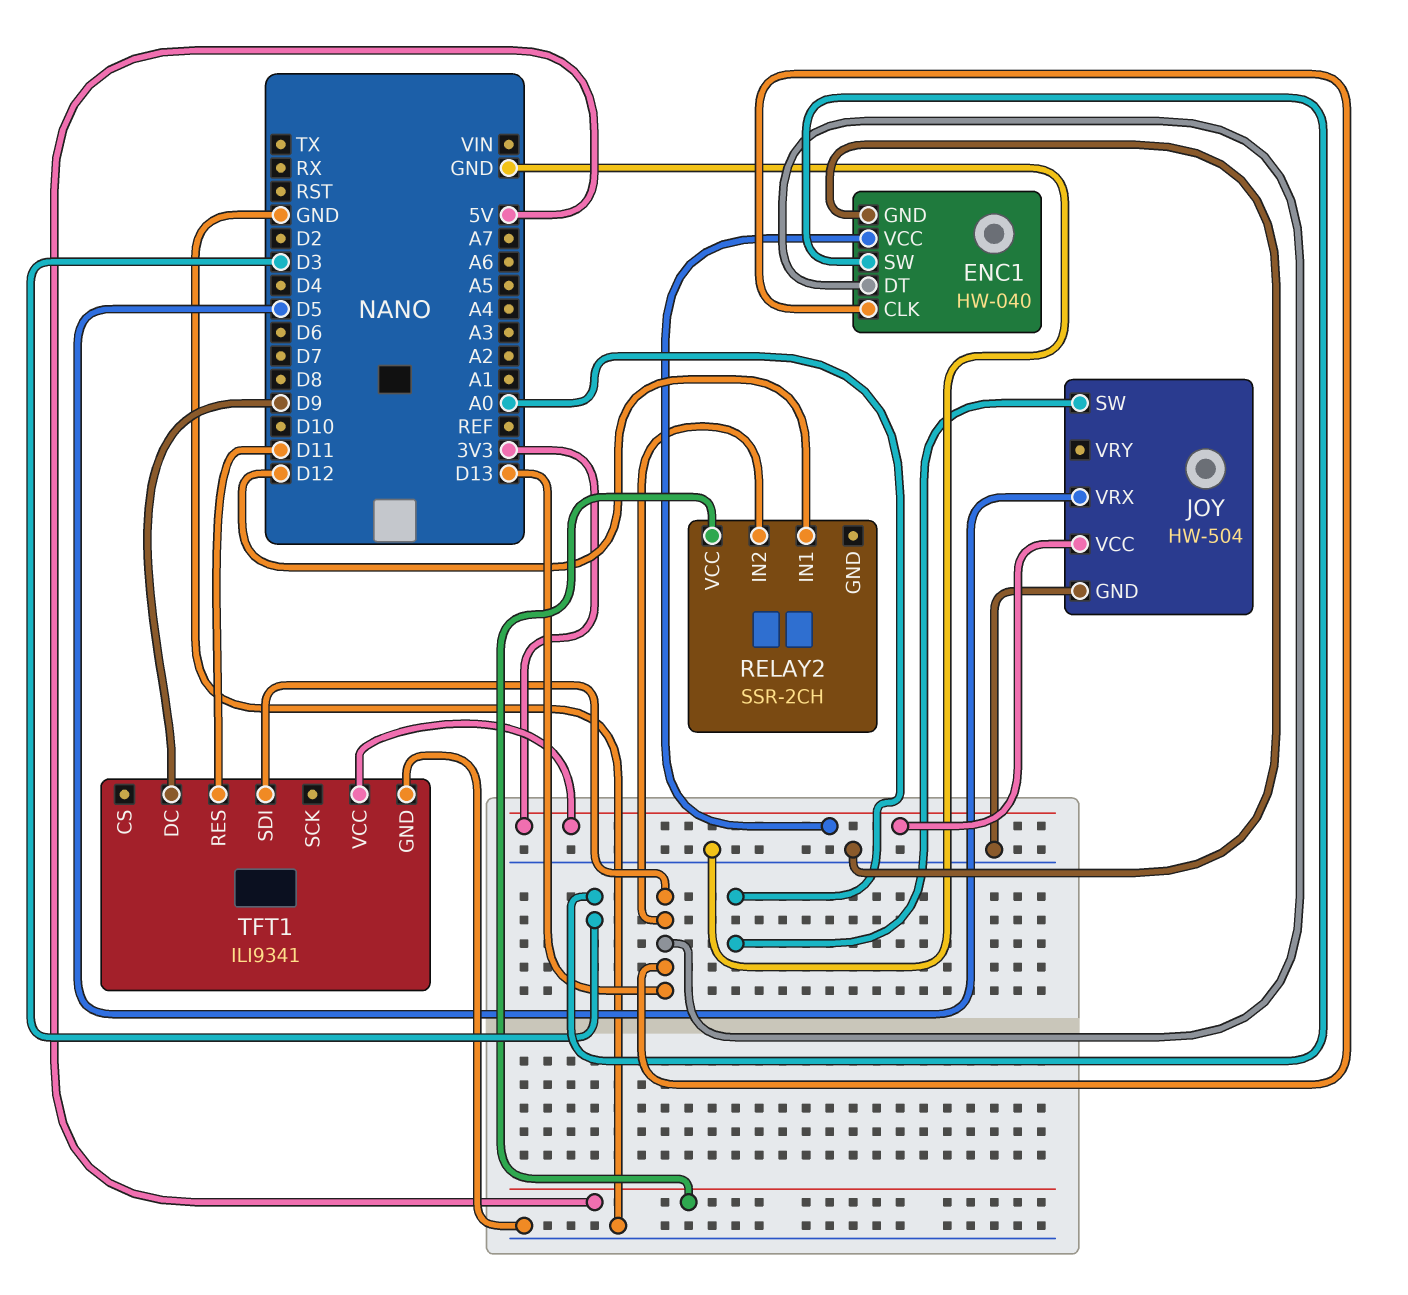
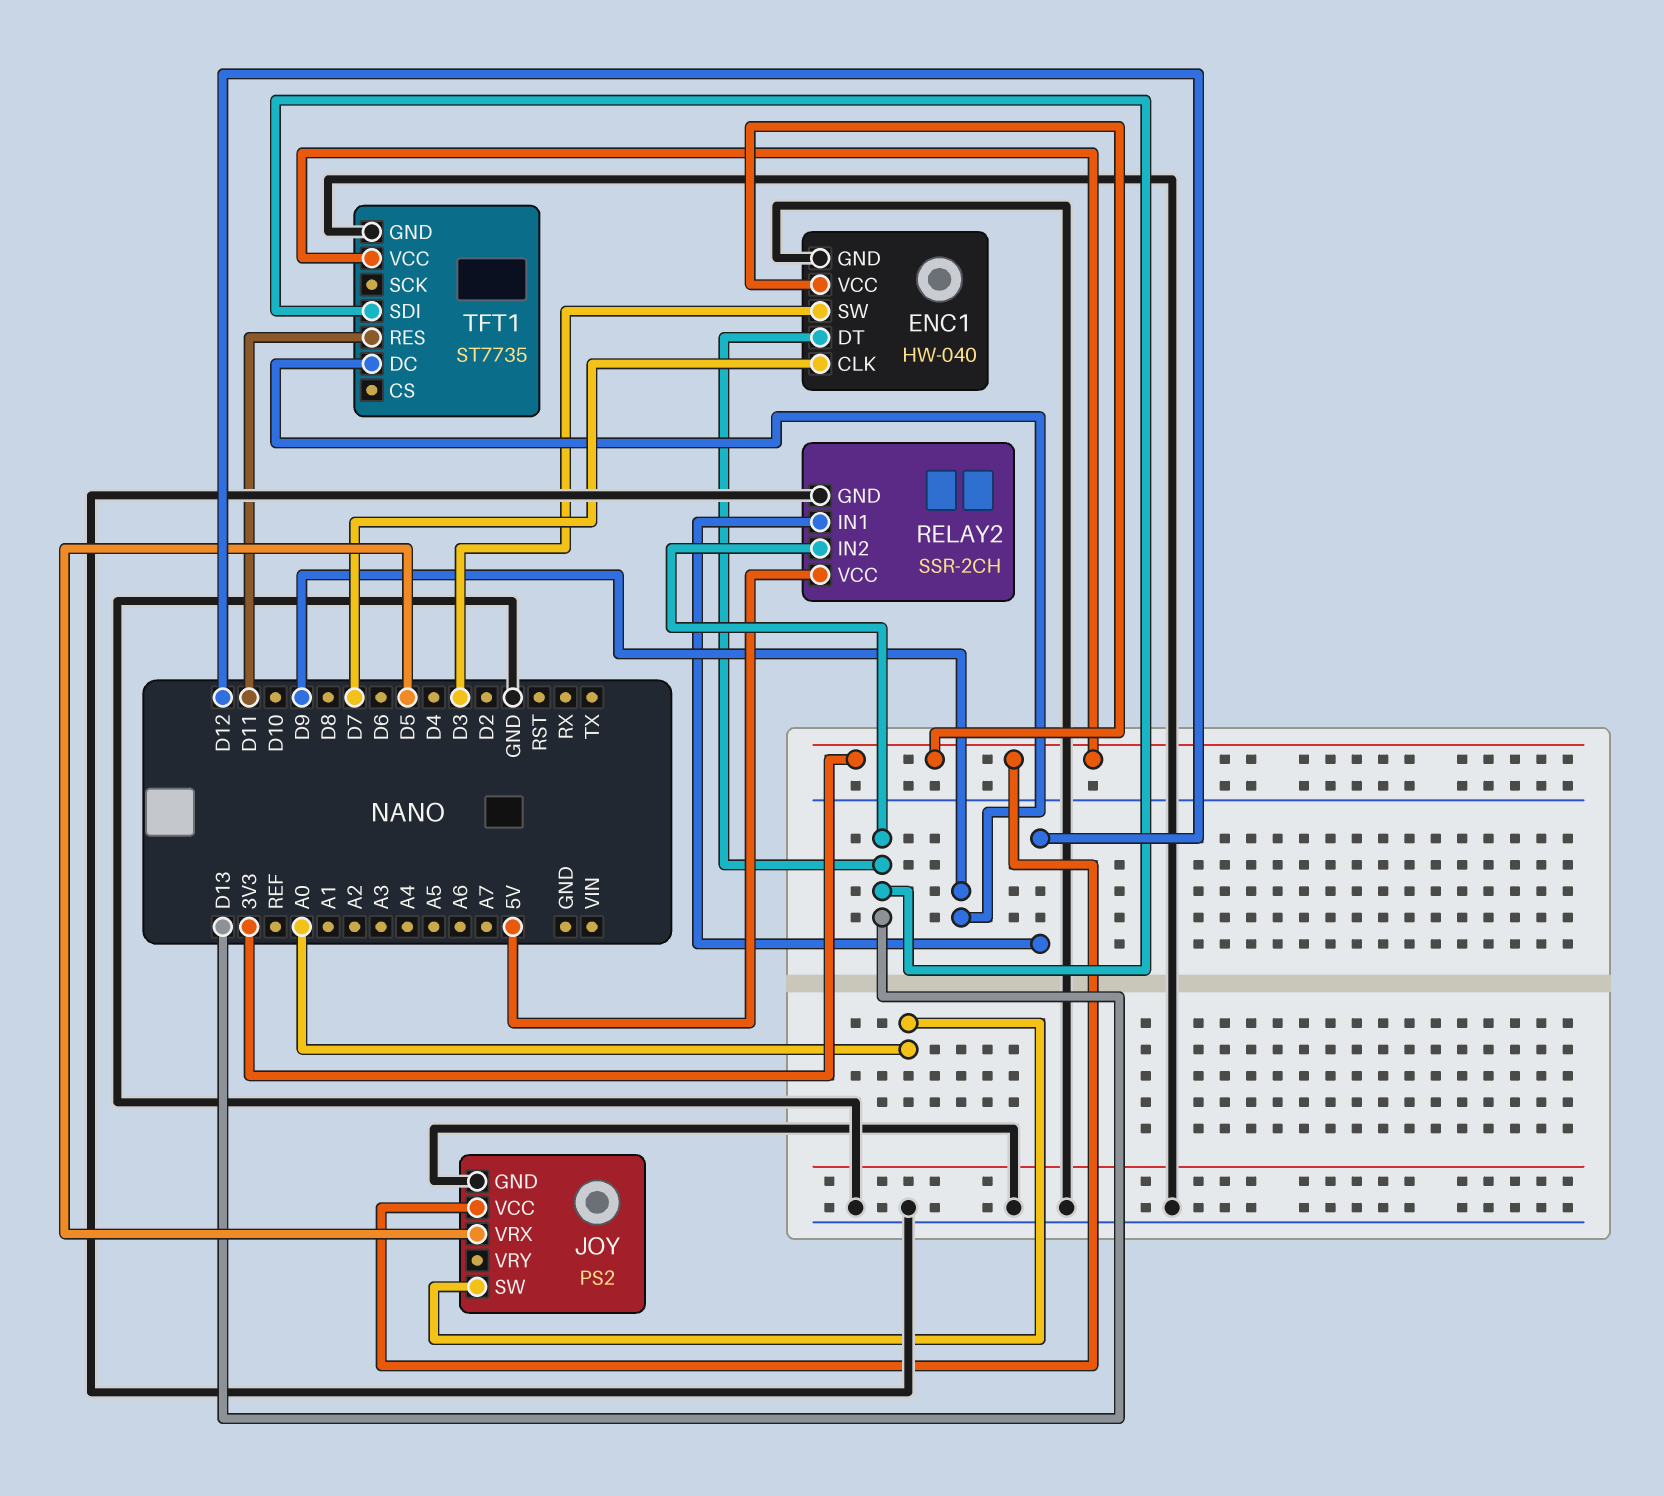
ENC1 pin CLK: D13 -> D7
JOY: HW-504 -> PS2
RELAY2 pin GND: none -> GND
TFT1: ILI9341 -> ST7735

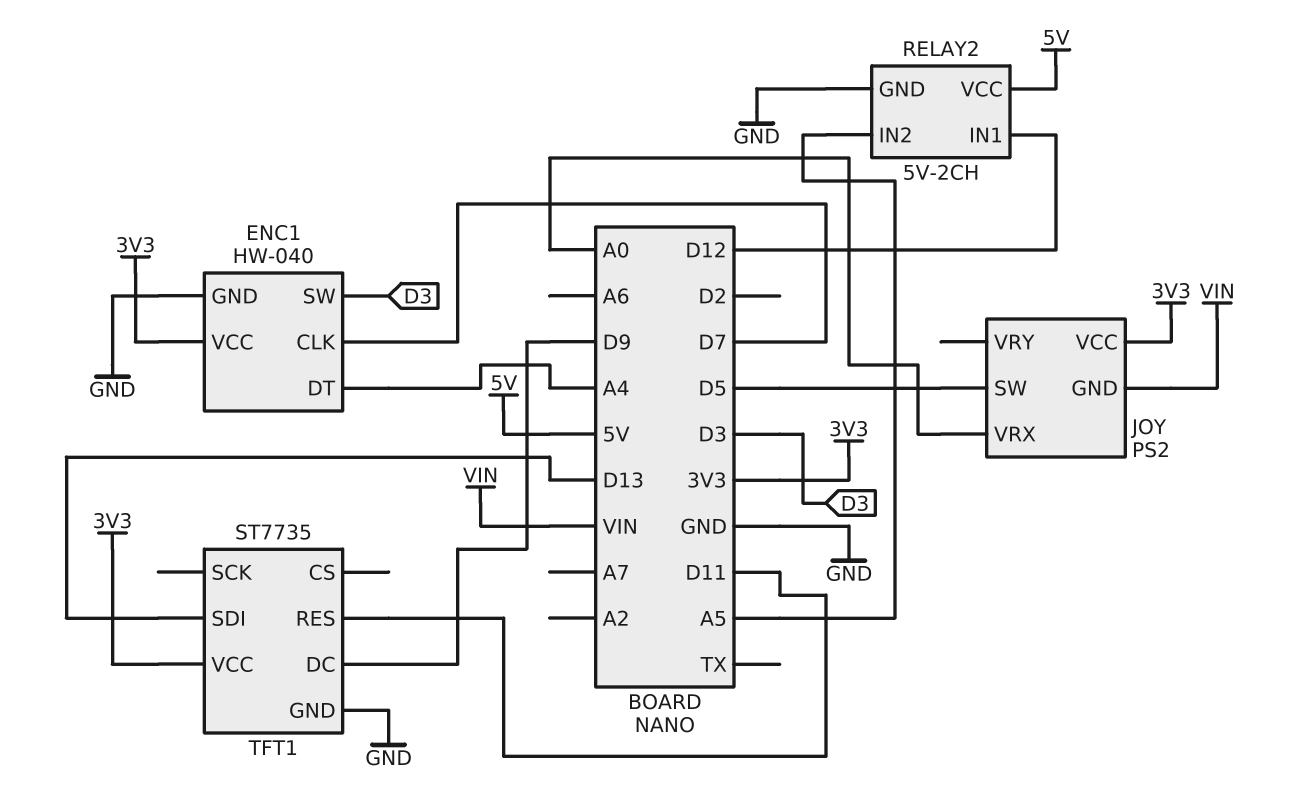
ENC1 pin DT: D13 -> A4
JOY pin GND: GND -> VIN
JOY pin SW: A0 -> D5
JOY pin VRX: D5 -> A0
RELAY2: SSR-2CH -> 5V-2CH
RELAY2 pin IN2: D13 -> A5

